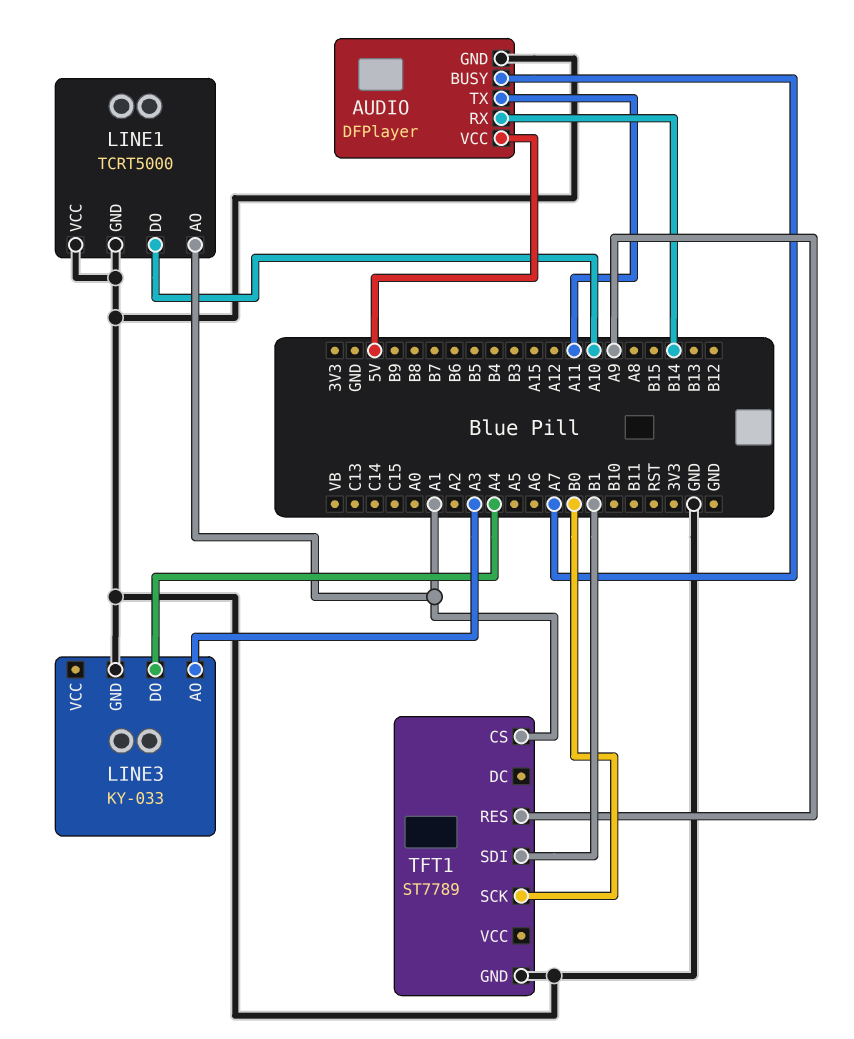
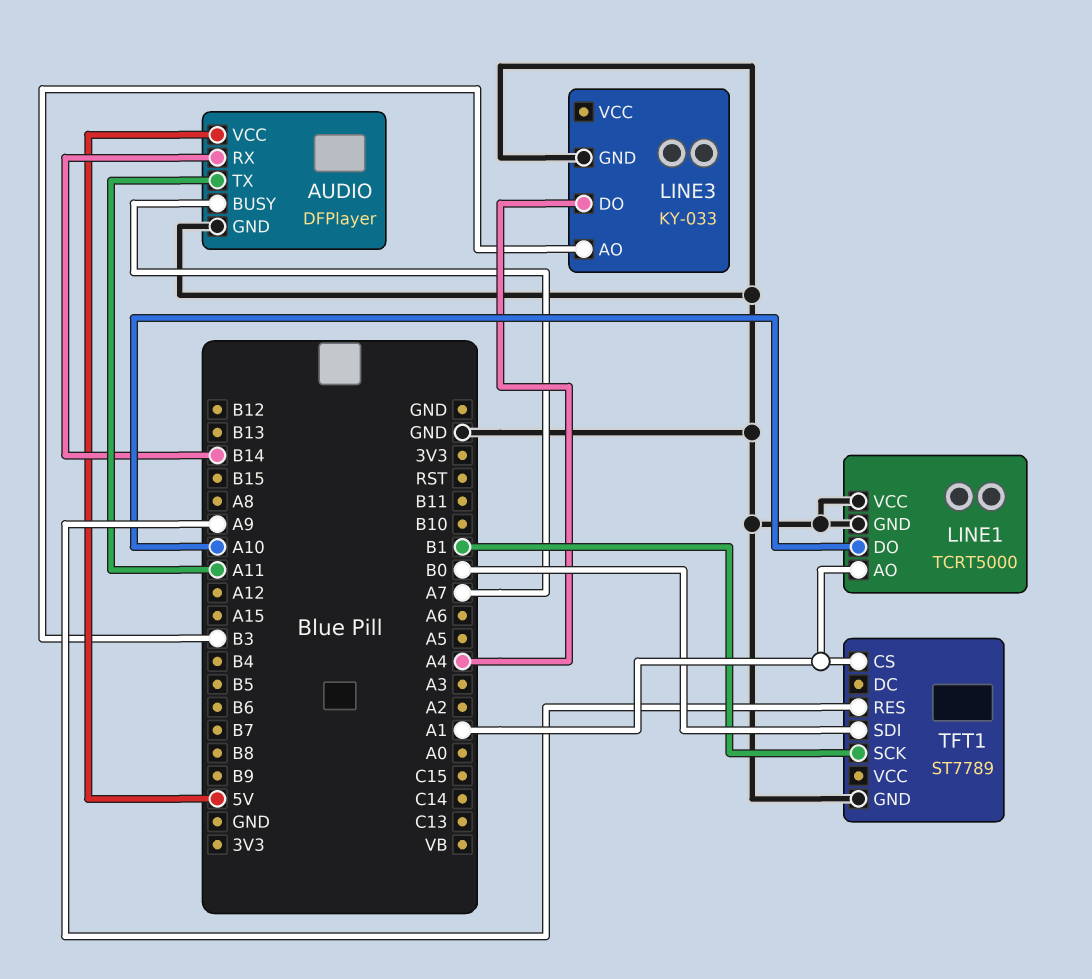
LINE3 pin AO: A3 -> B3
TFT1 pin SCK: B0 -> B1
TFT1 pin SDI: B1 -> B0

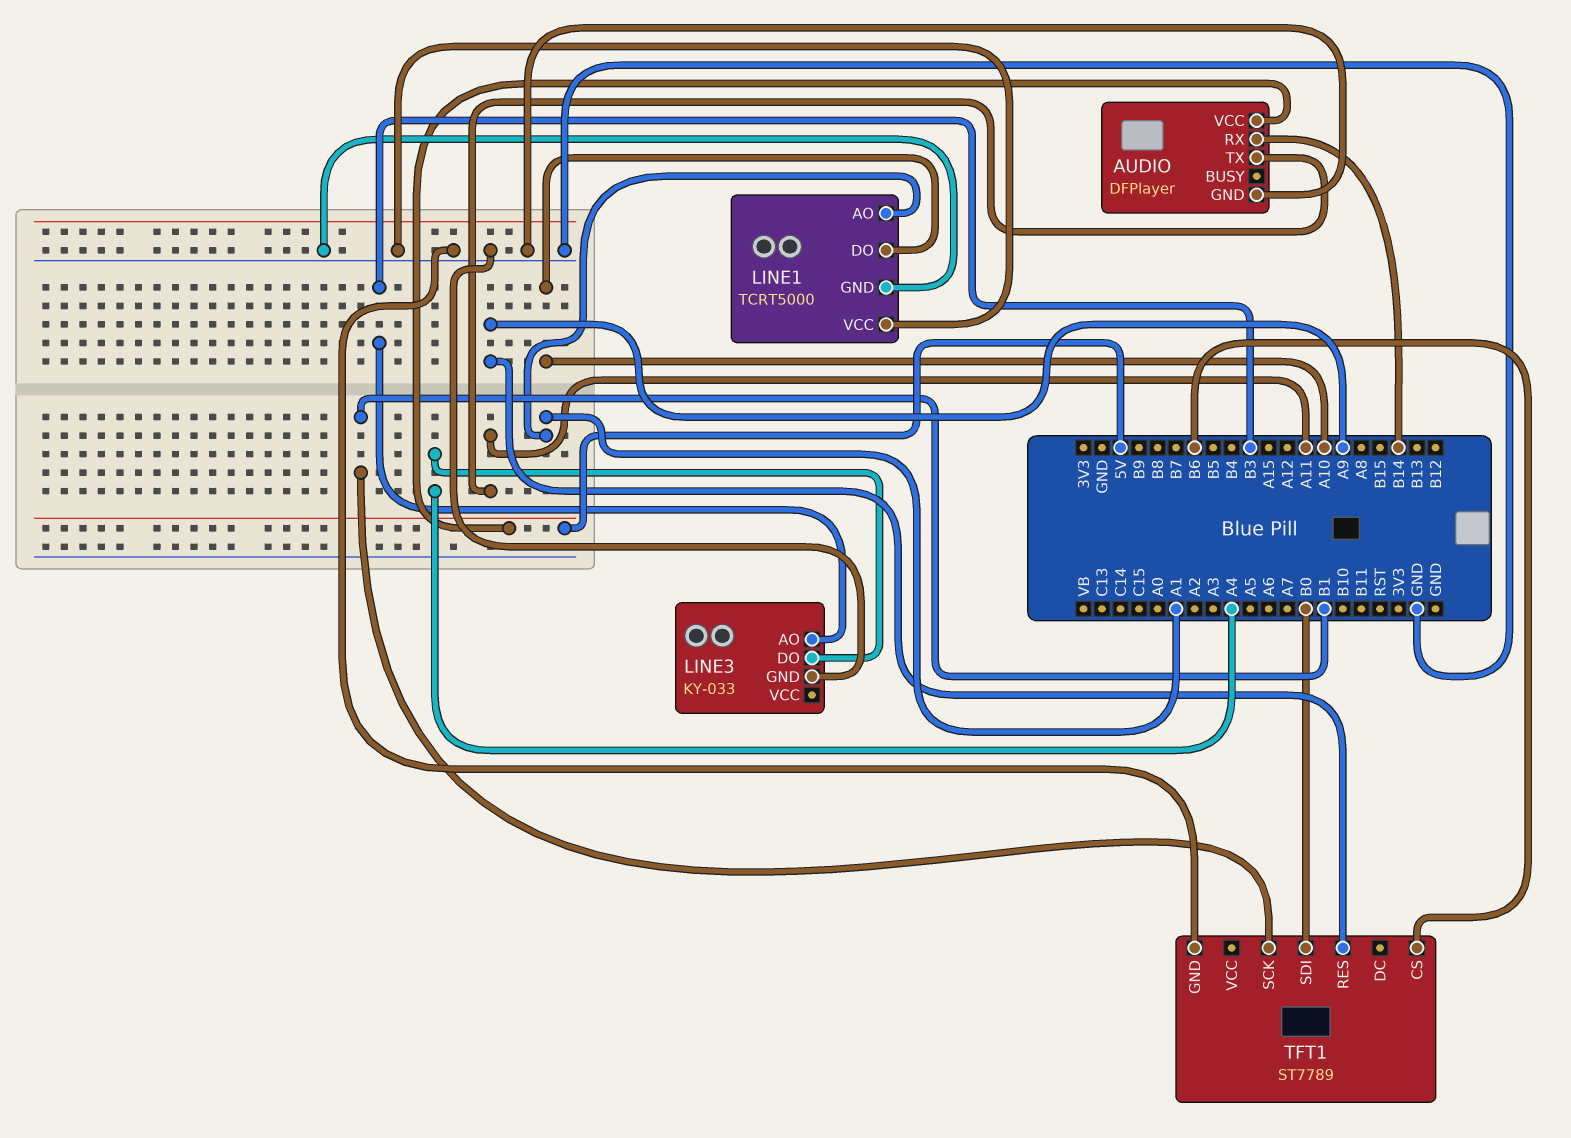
AUDIO pin BUSY: A7 -> none
TFT1 pin CS: A1 -> B6

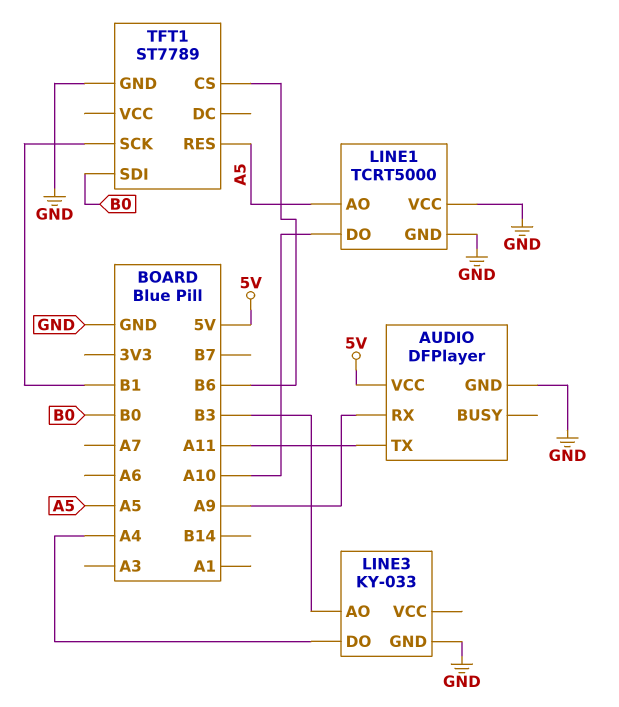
AUDIO pin RX: B14 -> A9
LINE1 pin AO: A1 -> A5
TFT1 pin RES: A9 -> A5

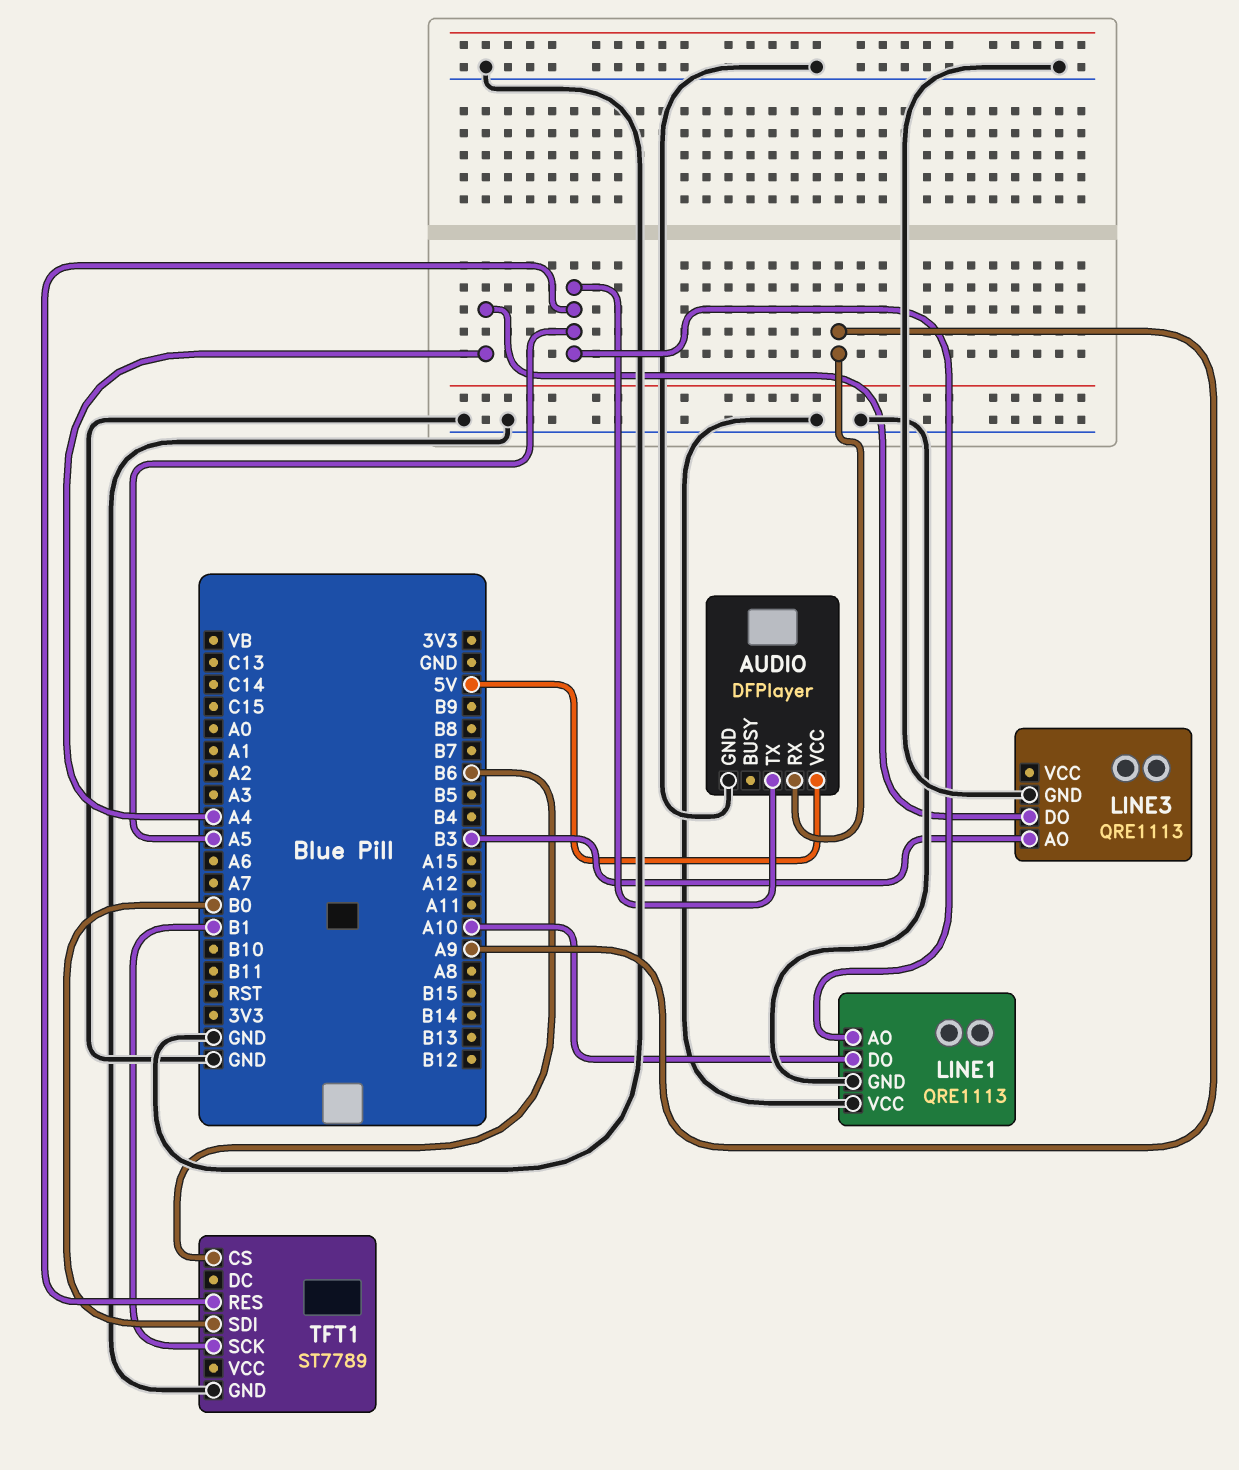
AUDIO pin TX: A11 -> A5
LINE1: TCRT5000 -> QRE1113
LINE3: KY-033 -> QRE1113

